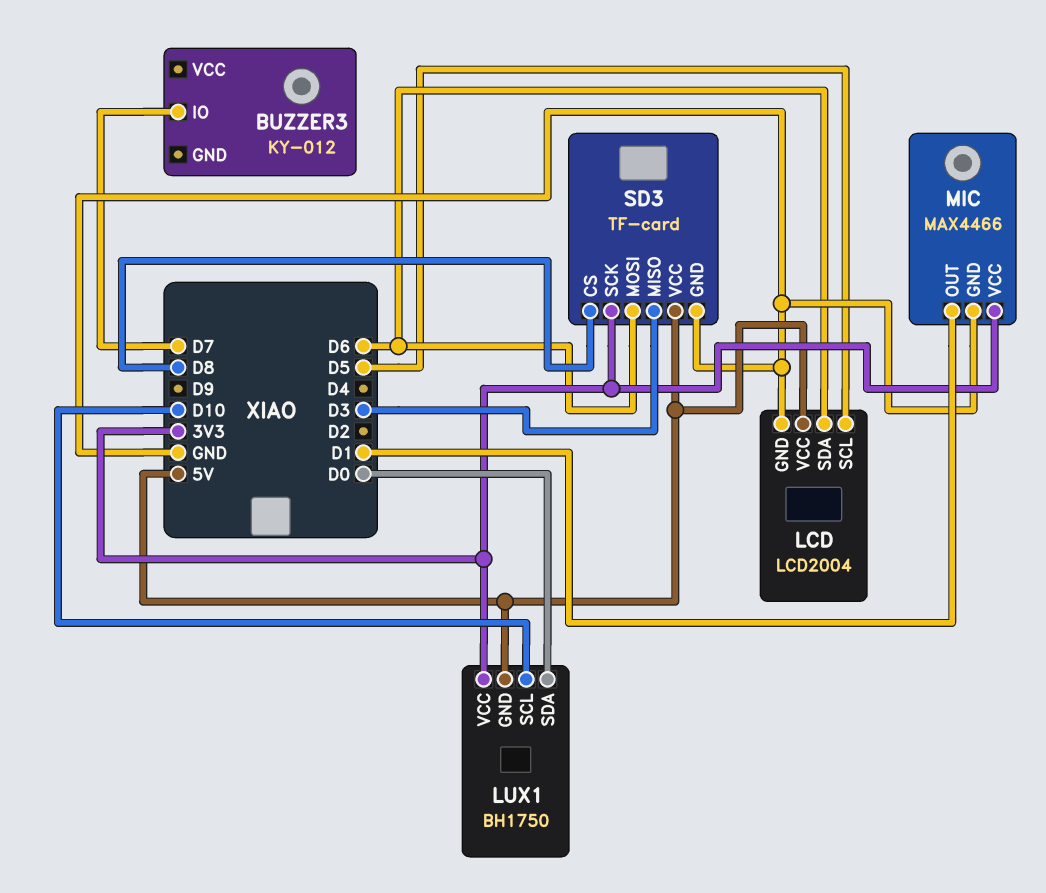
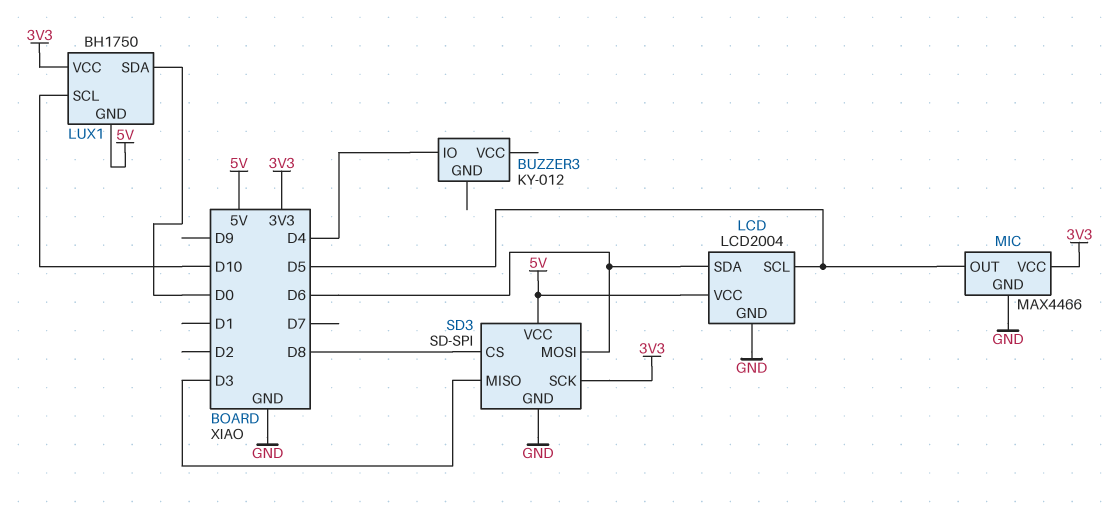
BUZZER3 pin IO: D7 -> D4
MIC pin OUT: D1 -> D5
SD3: TF-card -> SD-SPI

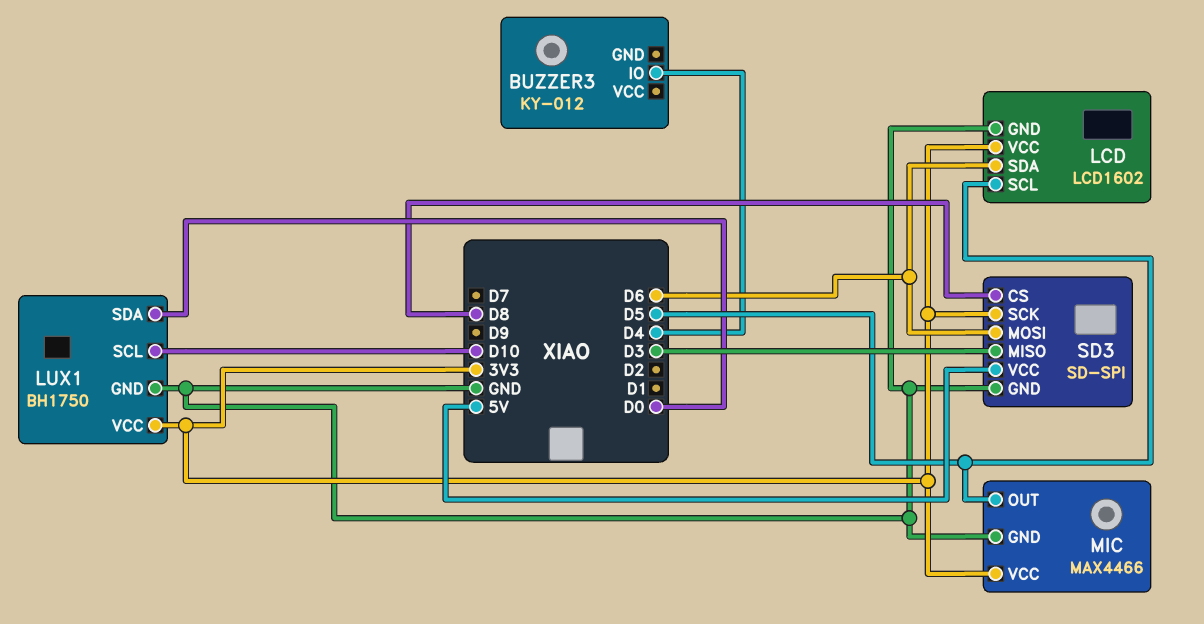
LCD: LCD2004 -> LCD1602
LCD pin VCC: 5V -> 3V3
LUX1 pin GND: 5V -> GND

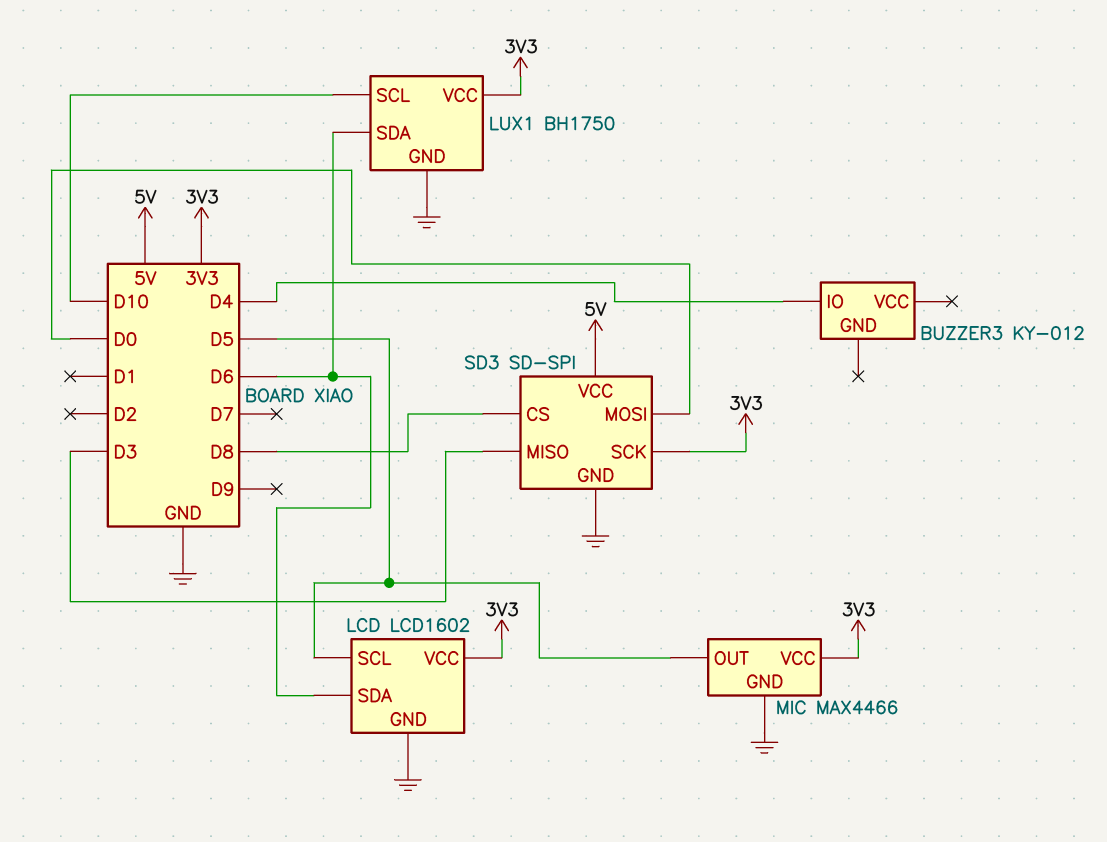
LUX1 pin SDA: D0 -> D6
SD3 pin MOSI: D6 -> D0

